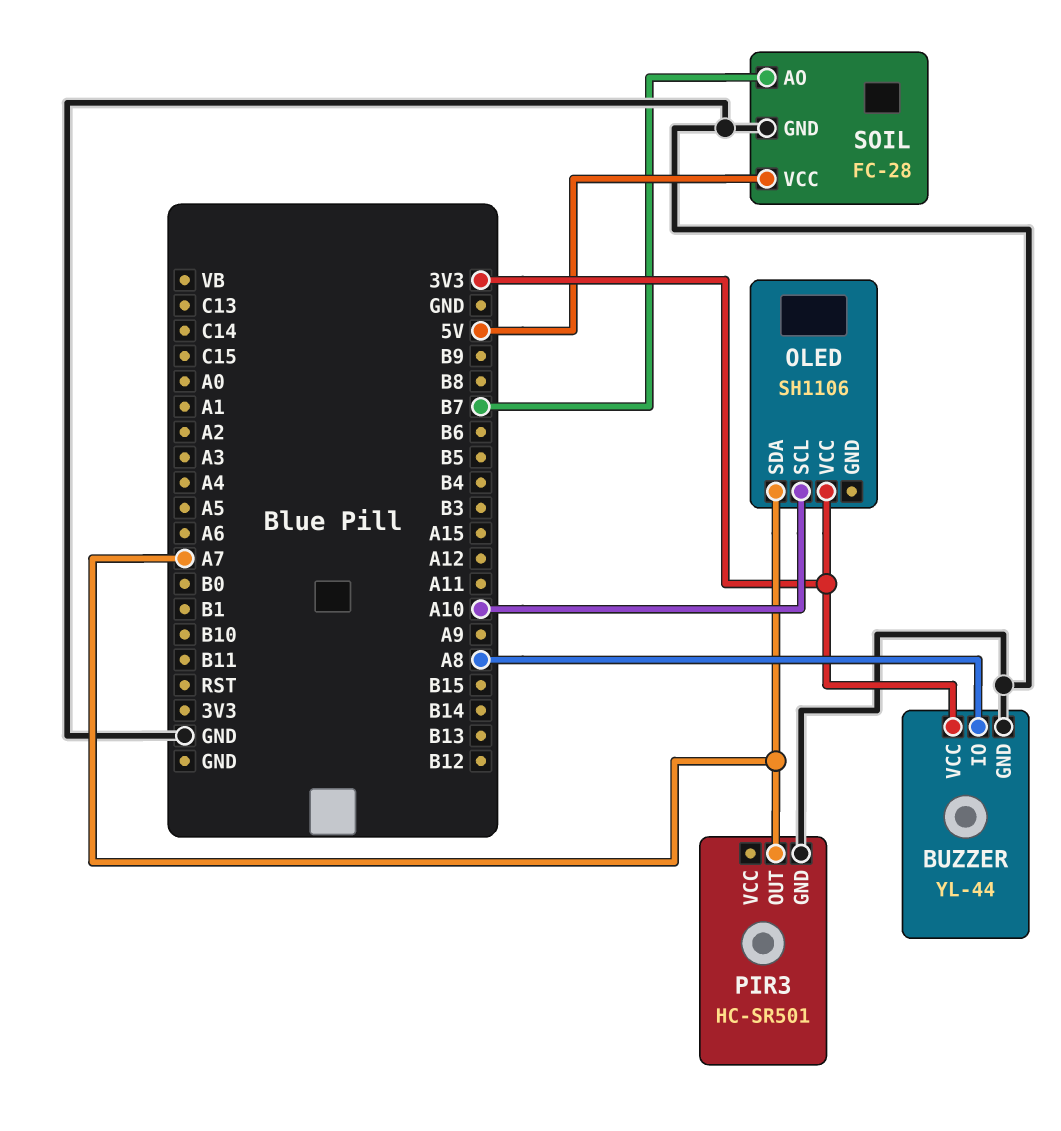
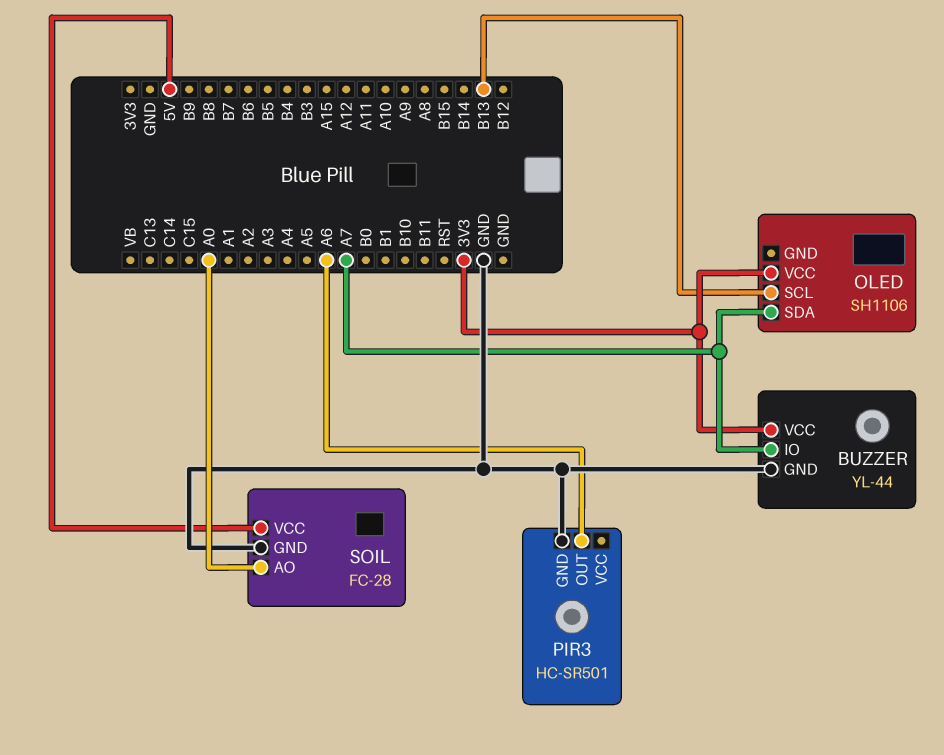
BUZZER pin IO: A8 -> A7
OLED pin SCL: A10 -> B13
PIR3 pin OUT: A7 -> A6
SOIL pin AO: B7 -> A0

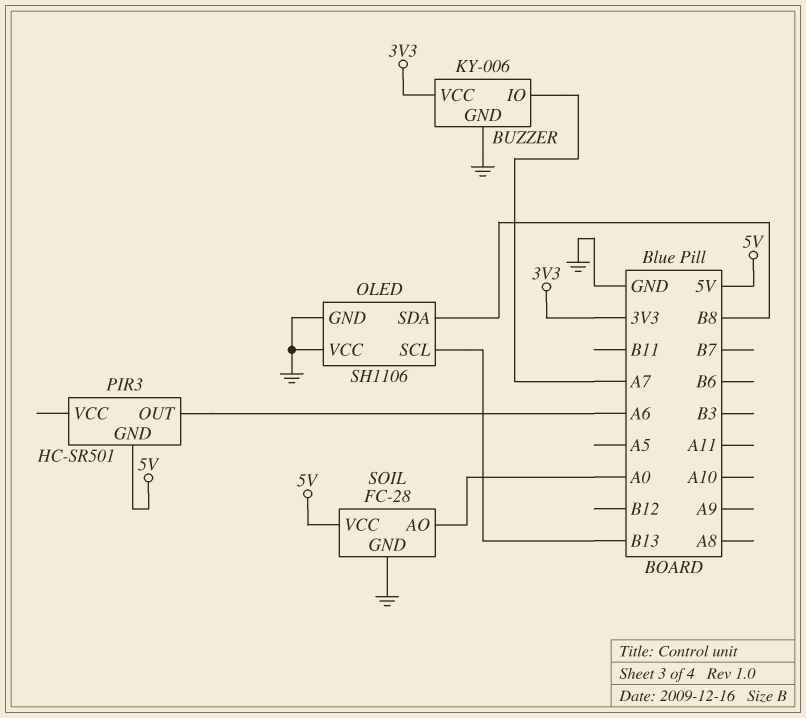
BUZZER: YL-44 -> KY-006
OLED pin GND: none -> GND
OLED pin SDA: A7 -> B8
OLED pin VCC: 3V3 -> GND
PIR3 pin GND: GND -> 5V

